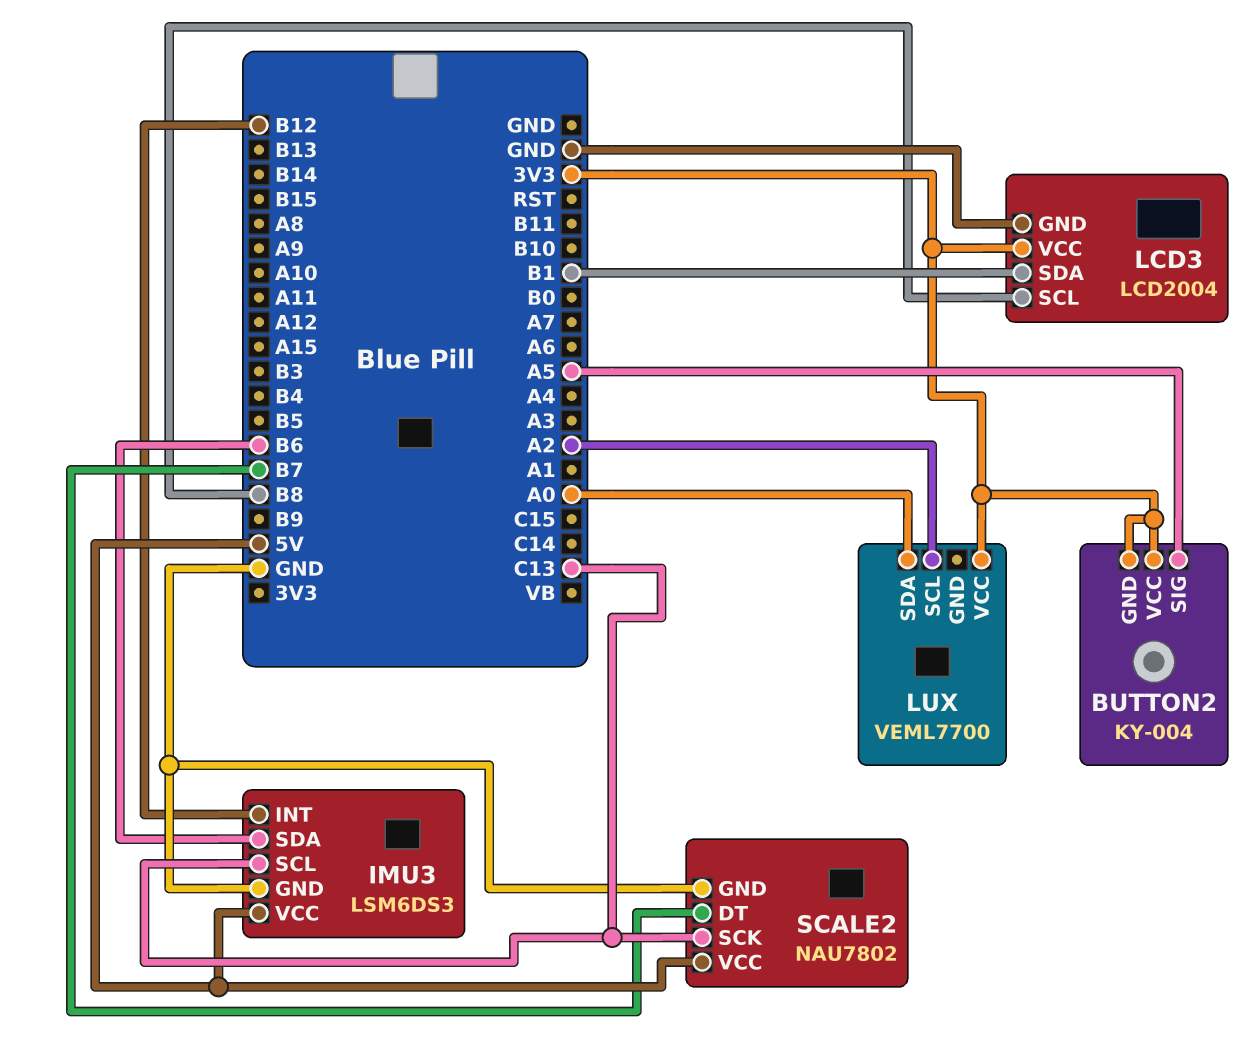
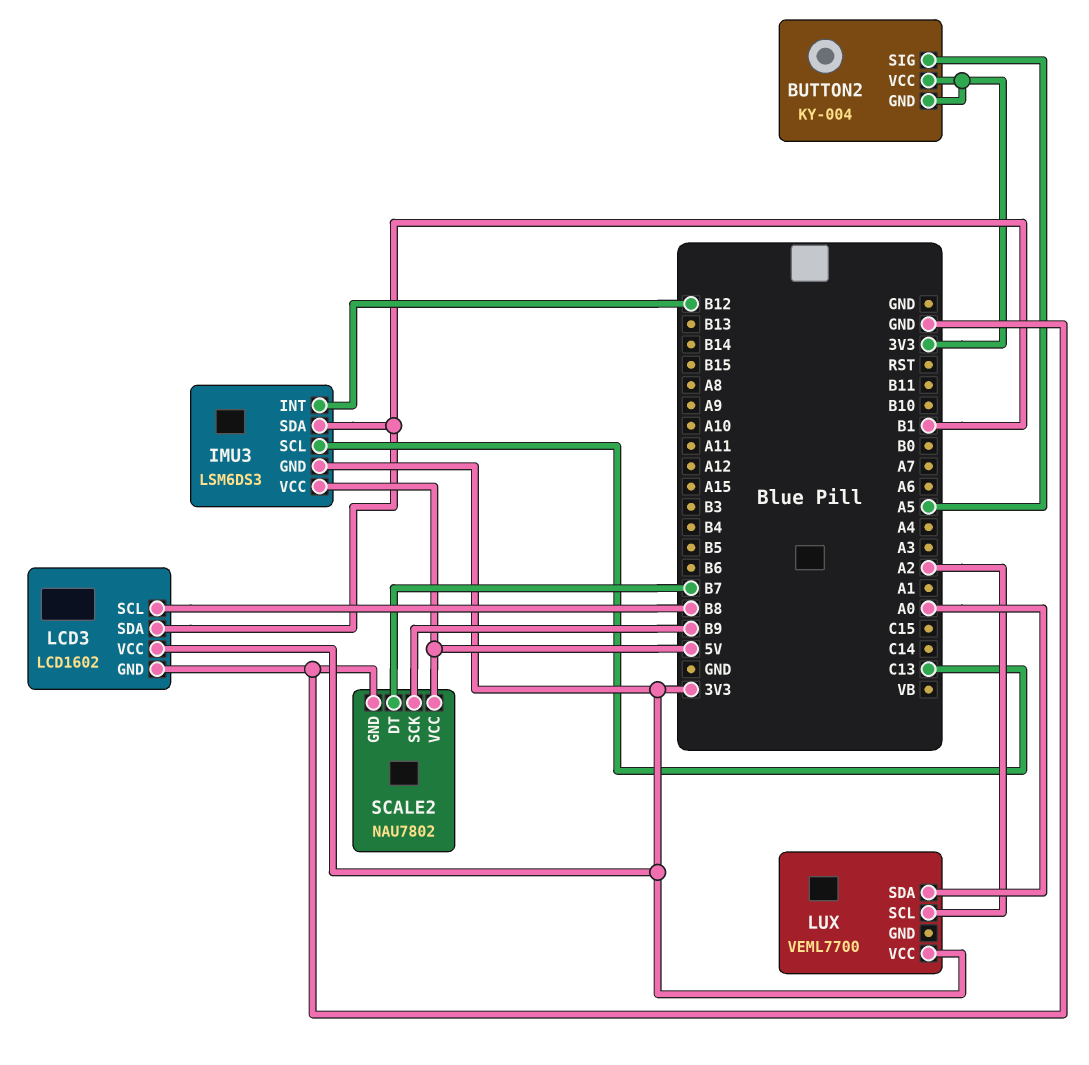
IMU3 pin GND: GND -> 3V3
IMU3 pin SDA: B6 -> B1
LCD3: LCD2004 -> LCD1602
SCALE2 pin SCK: C13 -> B9

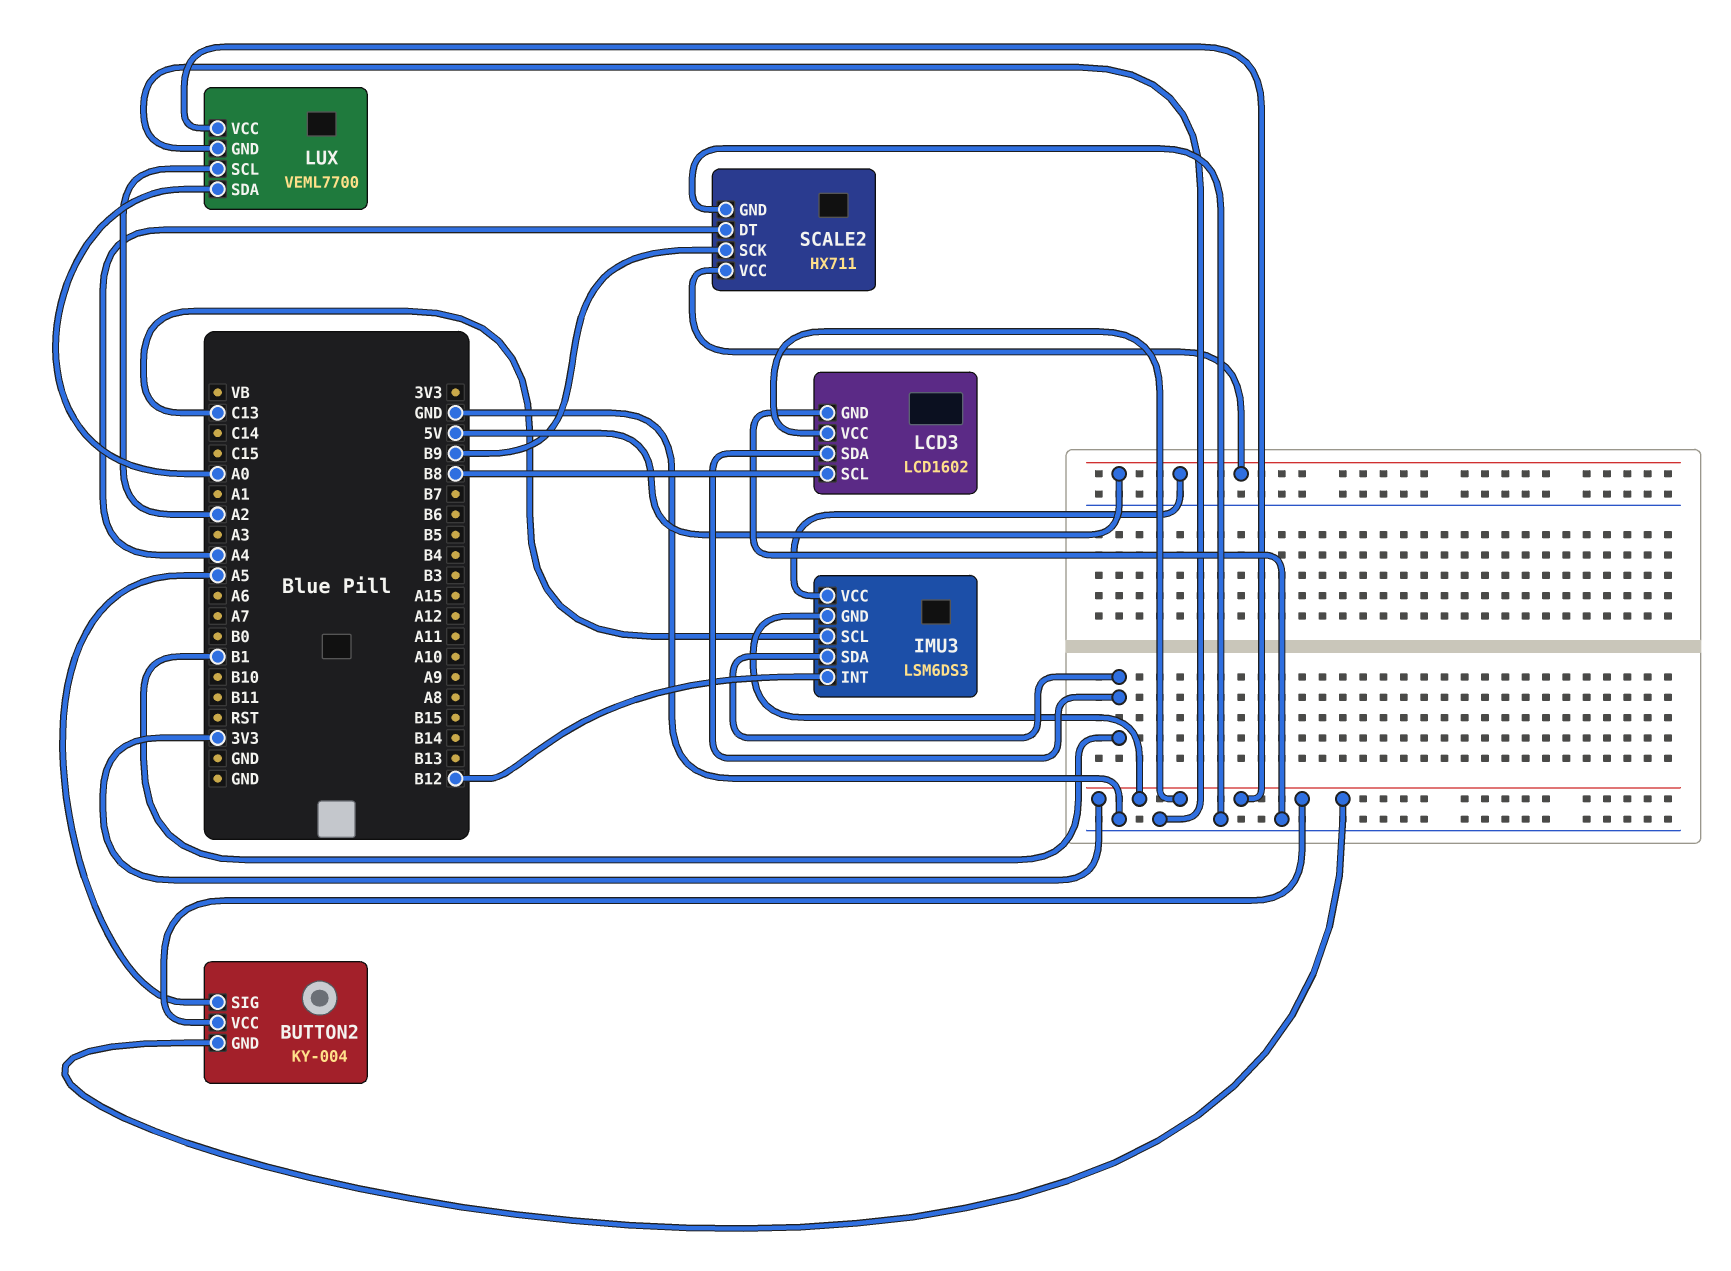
LUX pin GND: none -> GND
SCALE2: NAU7802 -> HX711
SCALE2 pin DT: B7 -> A4

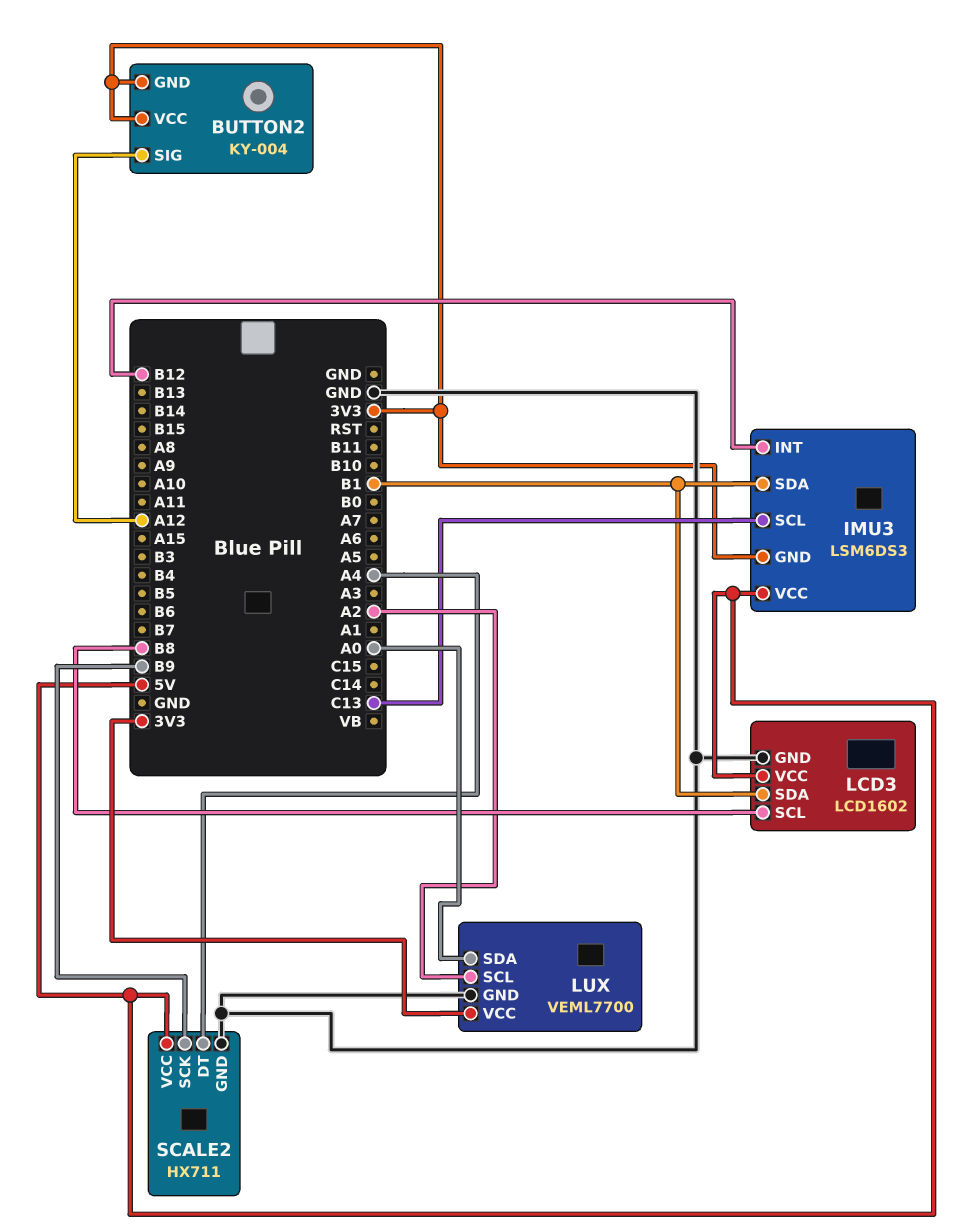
BUTTON2 pin SIG: A5 -> A12
LCD3 pin VCC: 3V3 -> 5V

